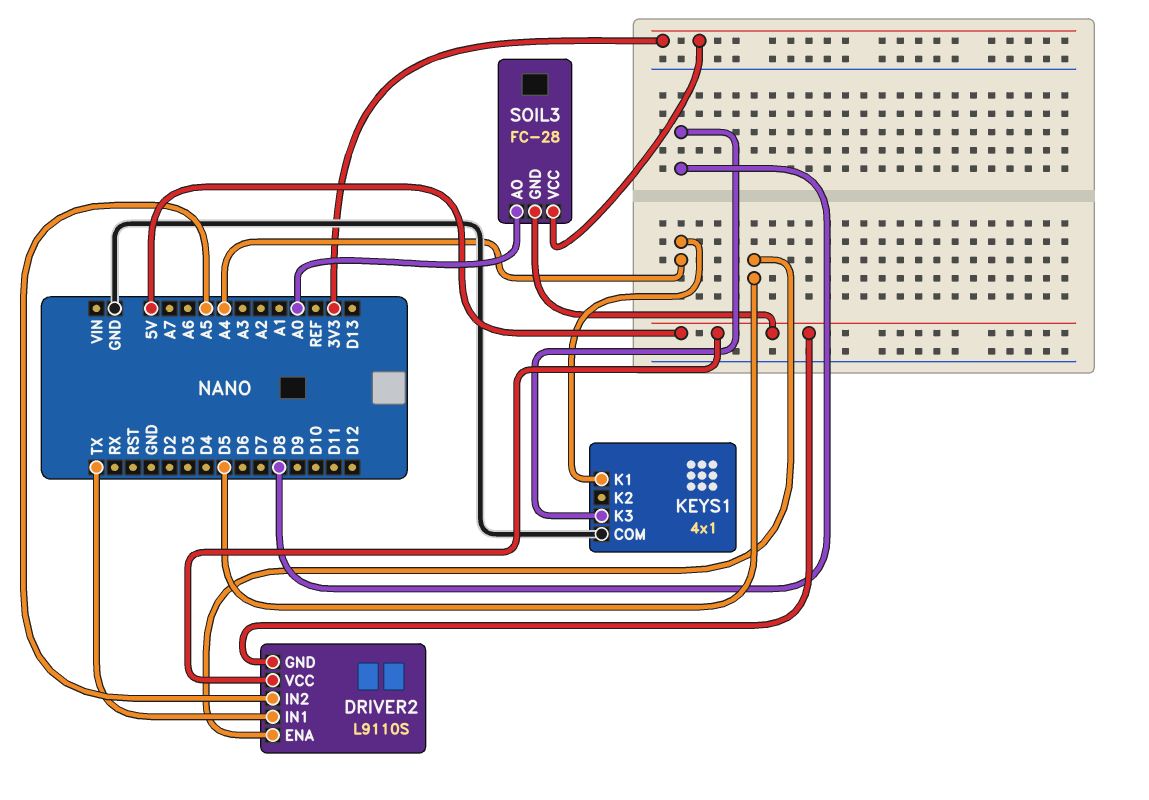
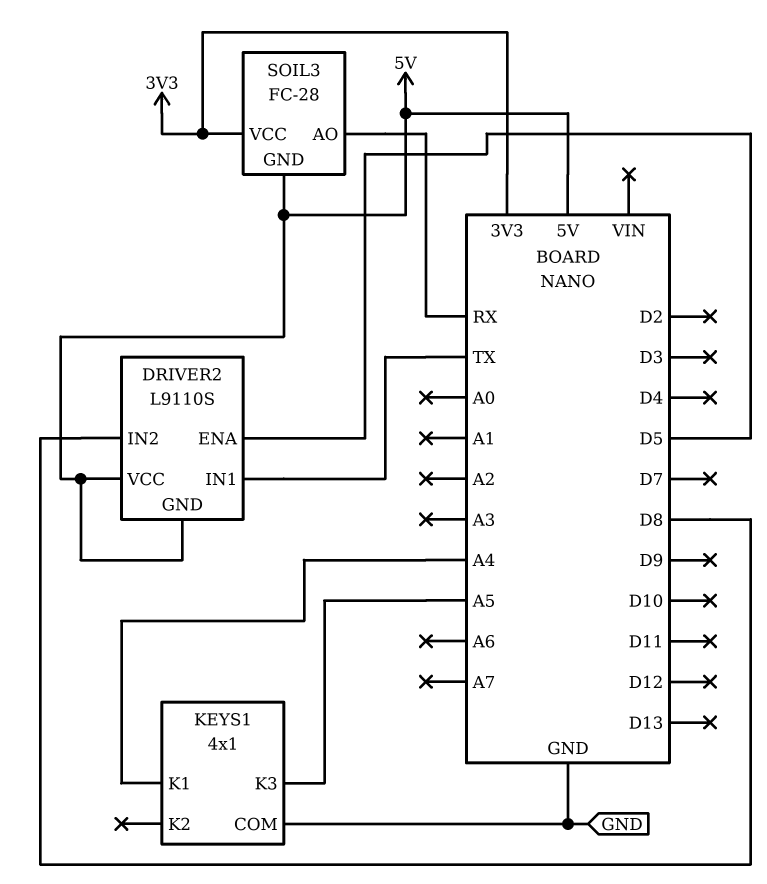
DRIVER2 pin IN2: A5 -> D8
KEYS1 pin K3: D8 -> A5
SOIL3 pin AO: A0 -> RX

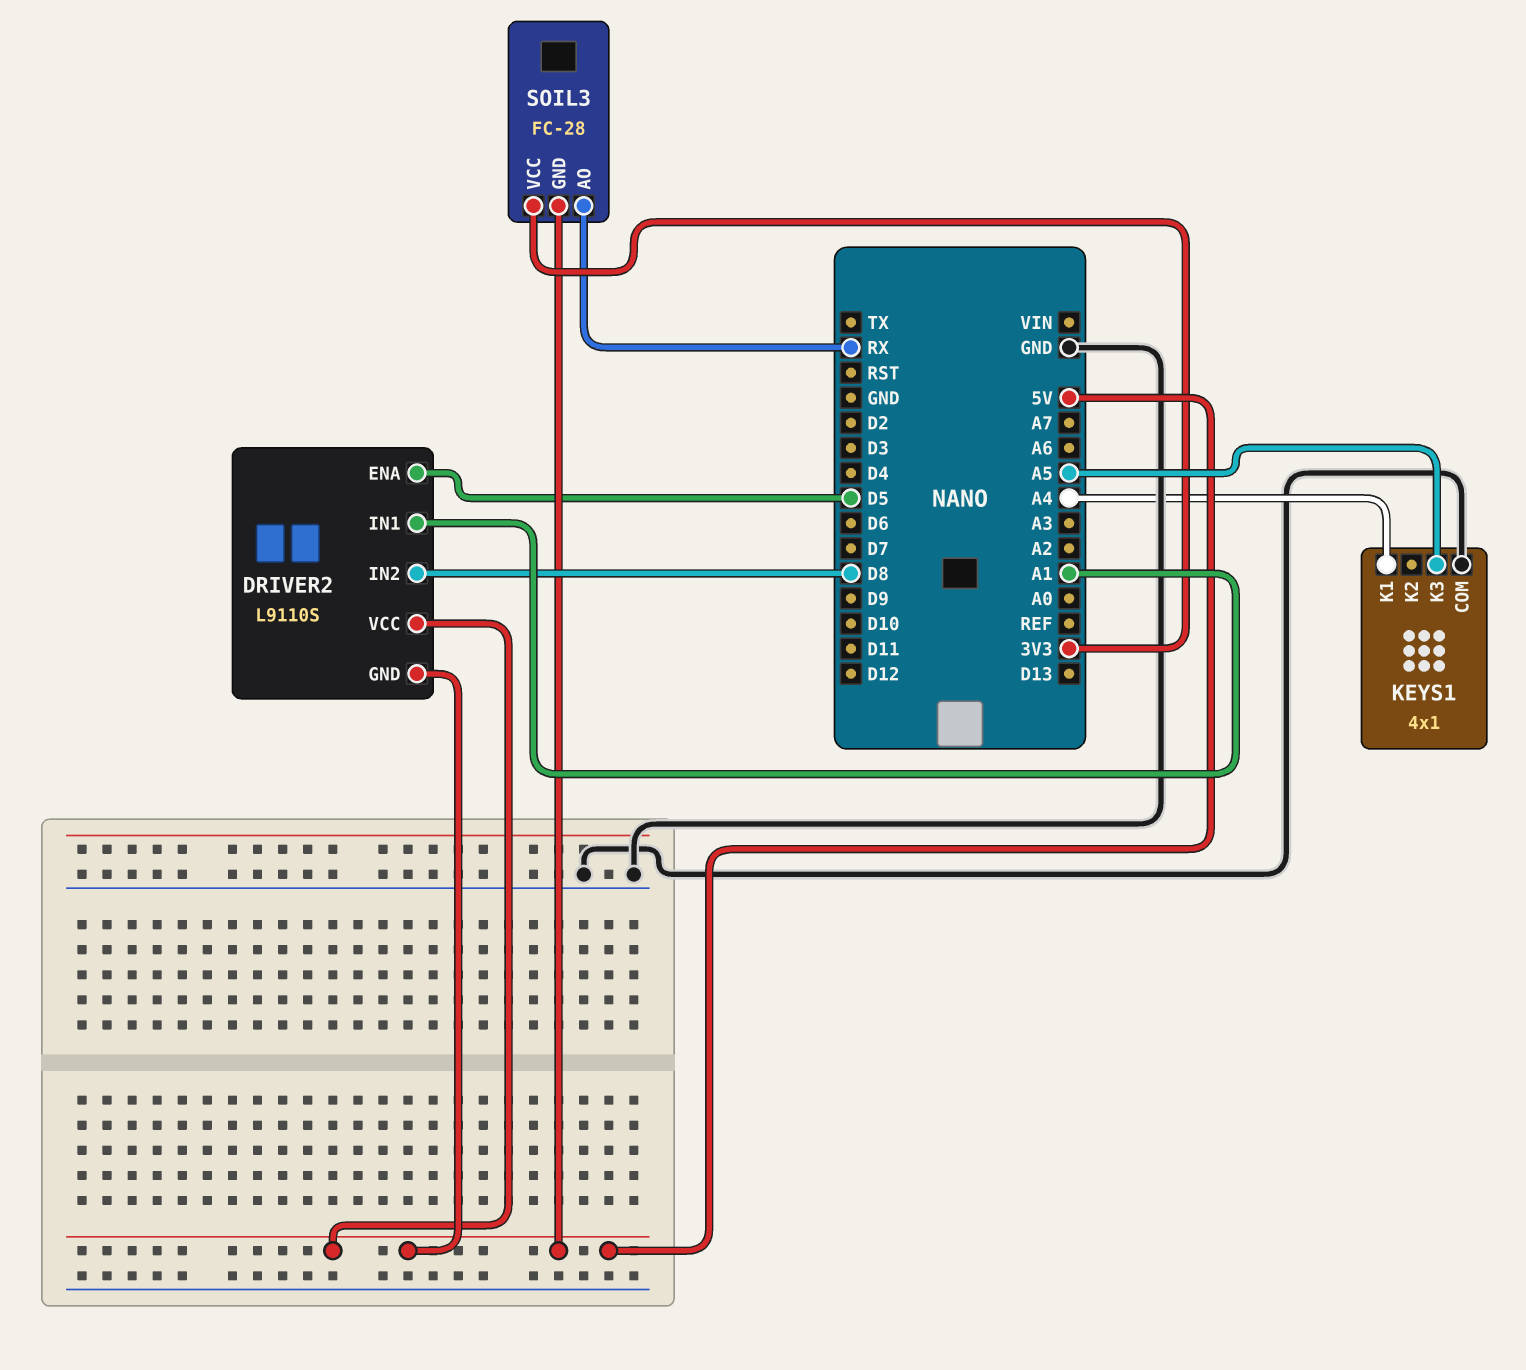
DRIVER2 pin IN1: TX -> A1

